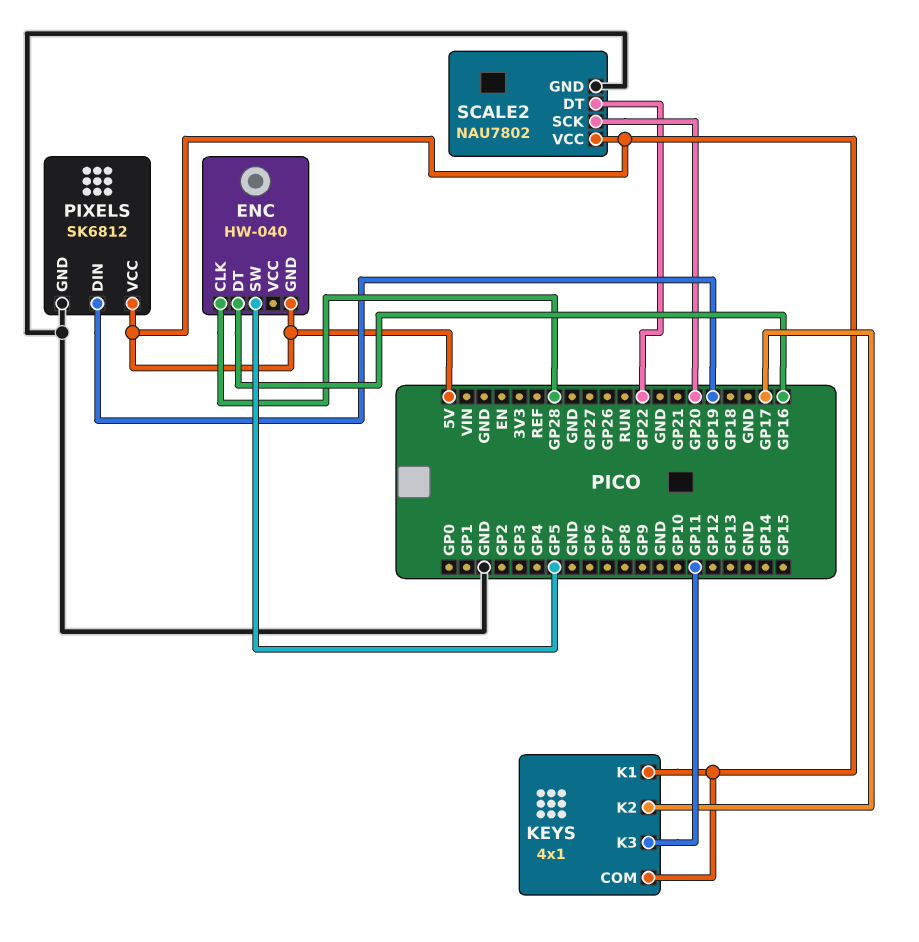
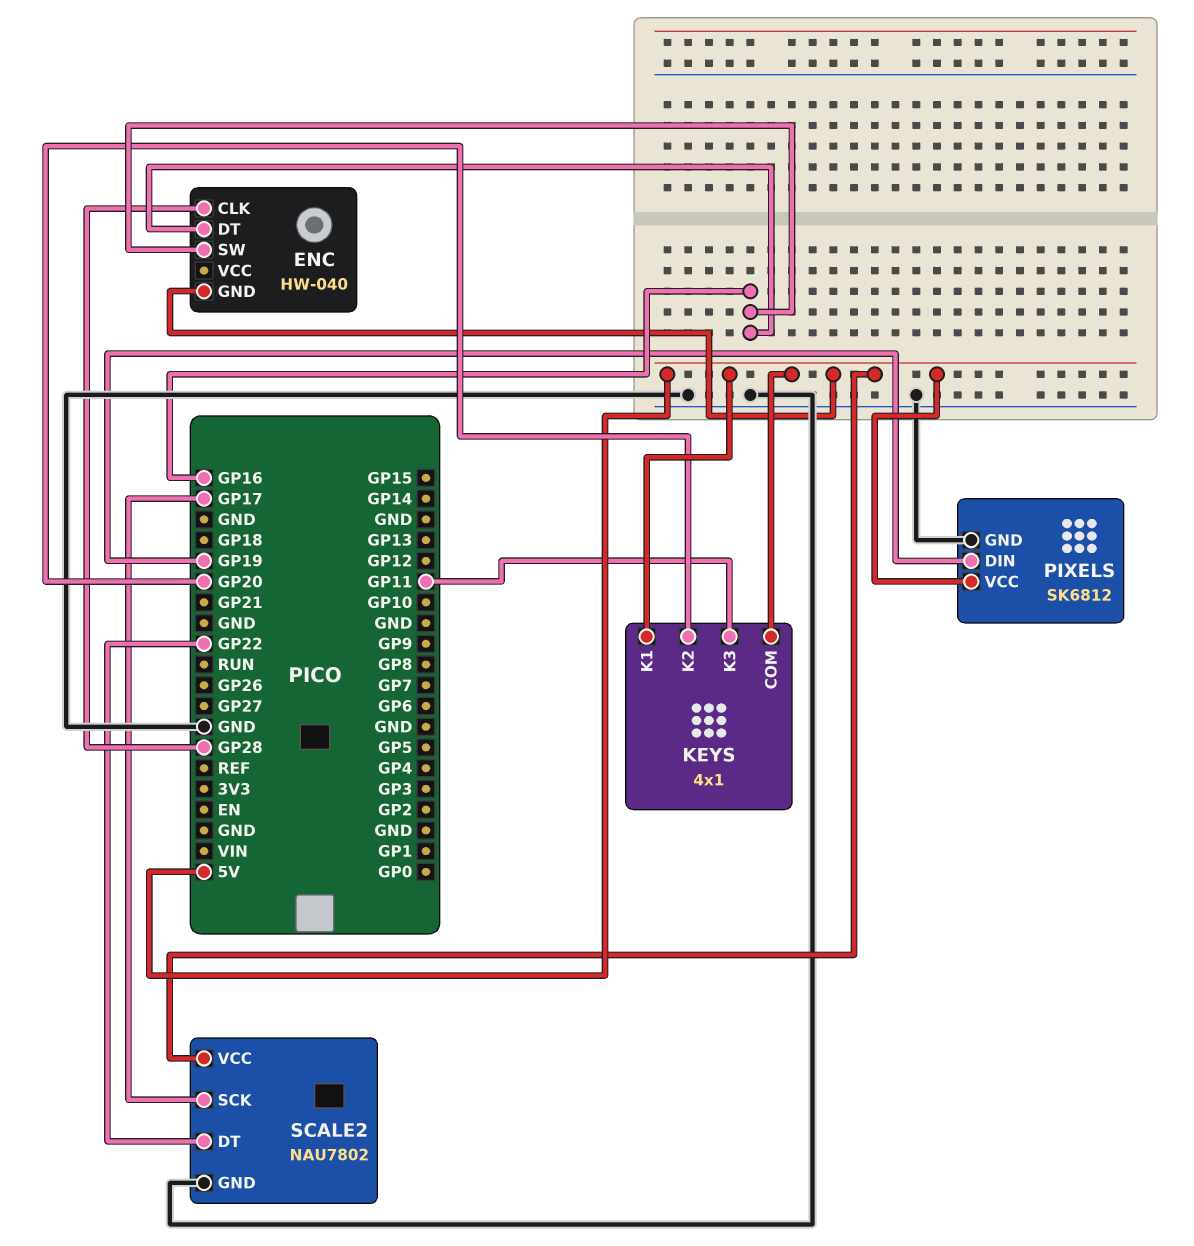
ENC pin SW: GP5 -> GP16
KEYS pin K2: GP17 -> GP20
SCALE2 pin SCK: GP20 -> GP17

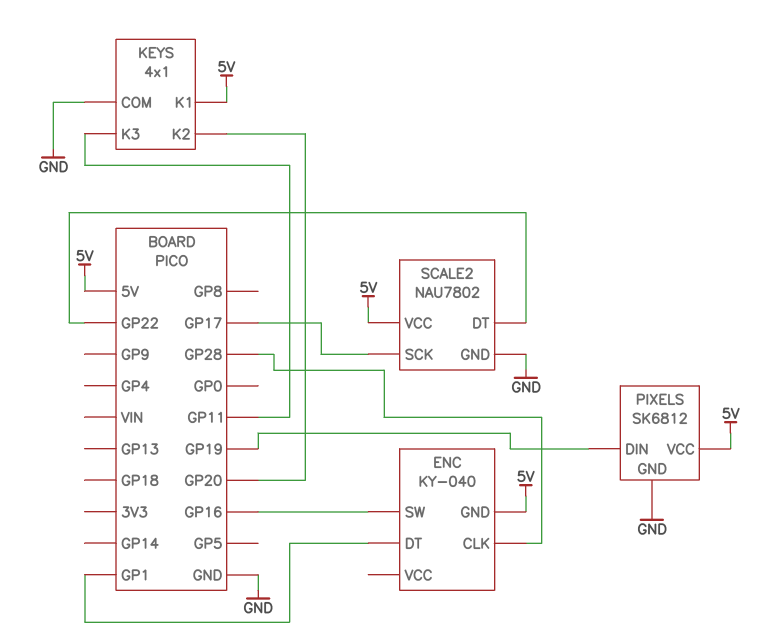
ENC: HW-040 -> KY-040
ENC pin DT: GP16 -> GP1
KEYS pin COM: 5V -> GND

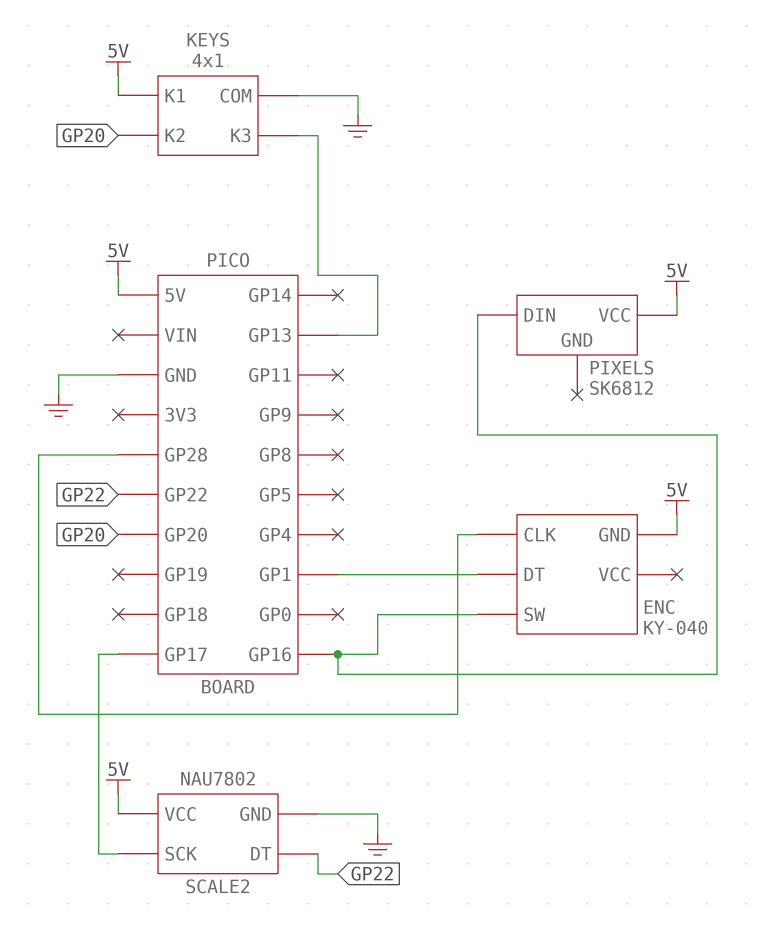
KEYS pin K3: GP11 -> GP13
PIXELS pin DIN: GP19 -> GP16
PIXELS pin GND: GND -> none

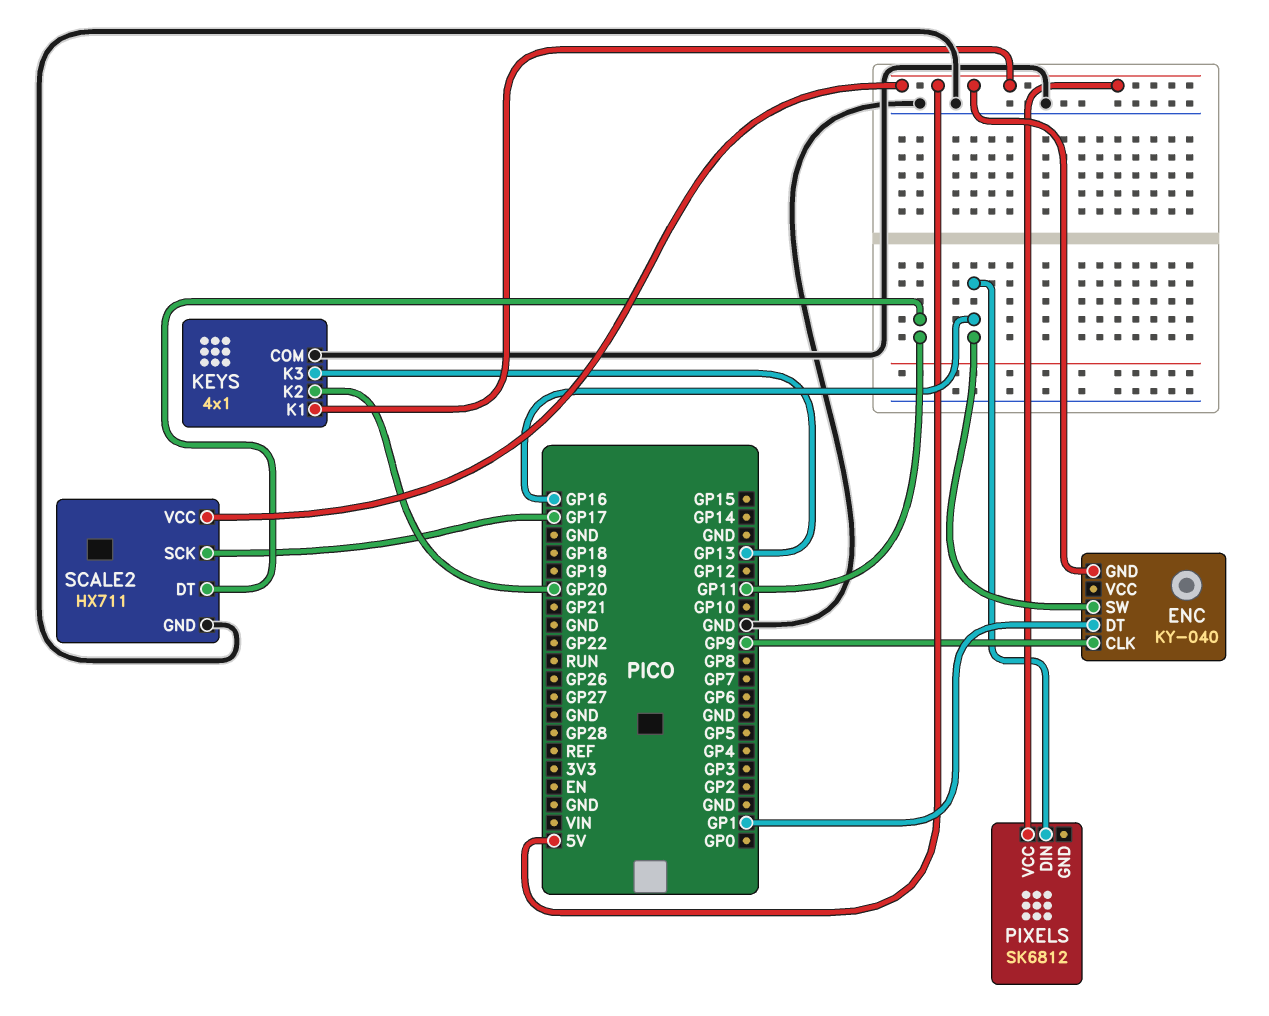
ENC pin CLK: GP28 -> GP9
SCALE2: NAU7802 -> HX711
SCALE2 pin DT: GP22 -> GP11

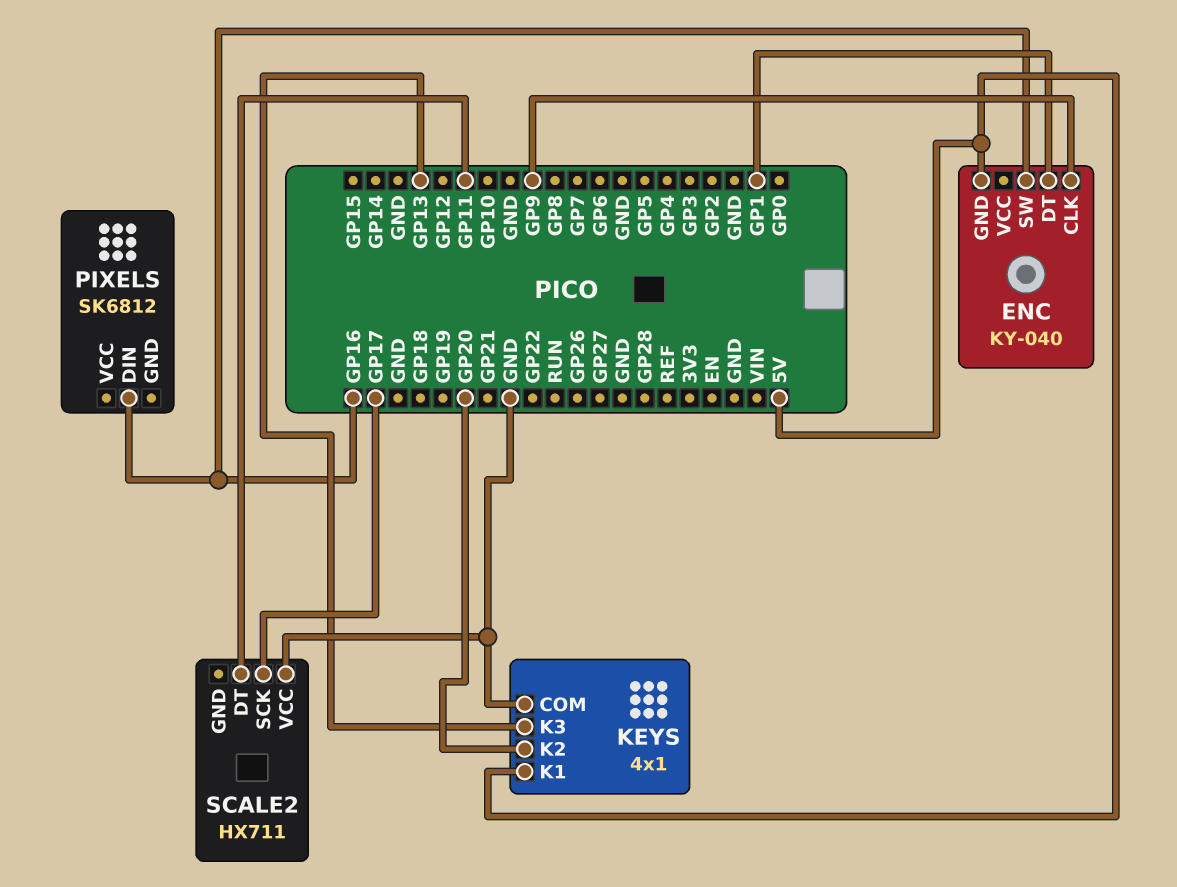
PIXELS pin VCC: 5V -> none
SCALE2 pin GND: GND -> none
SCALE2 pin VCC: 5V -> GND

